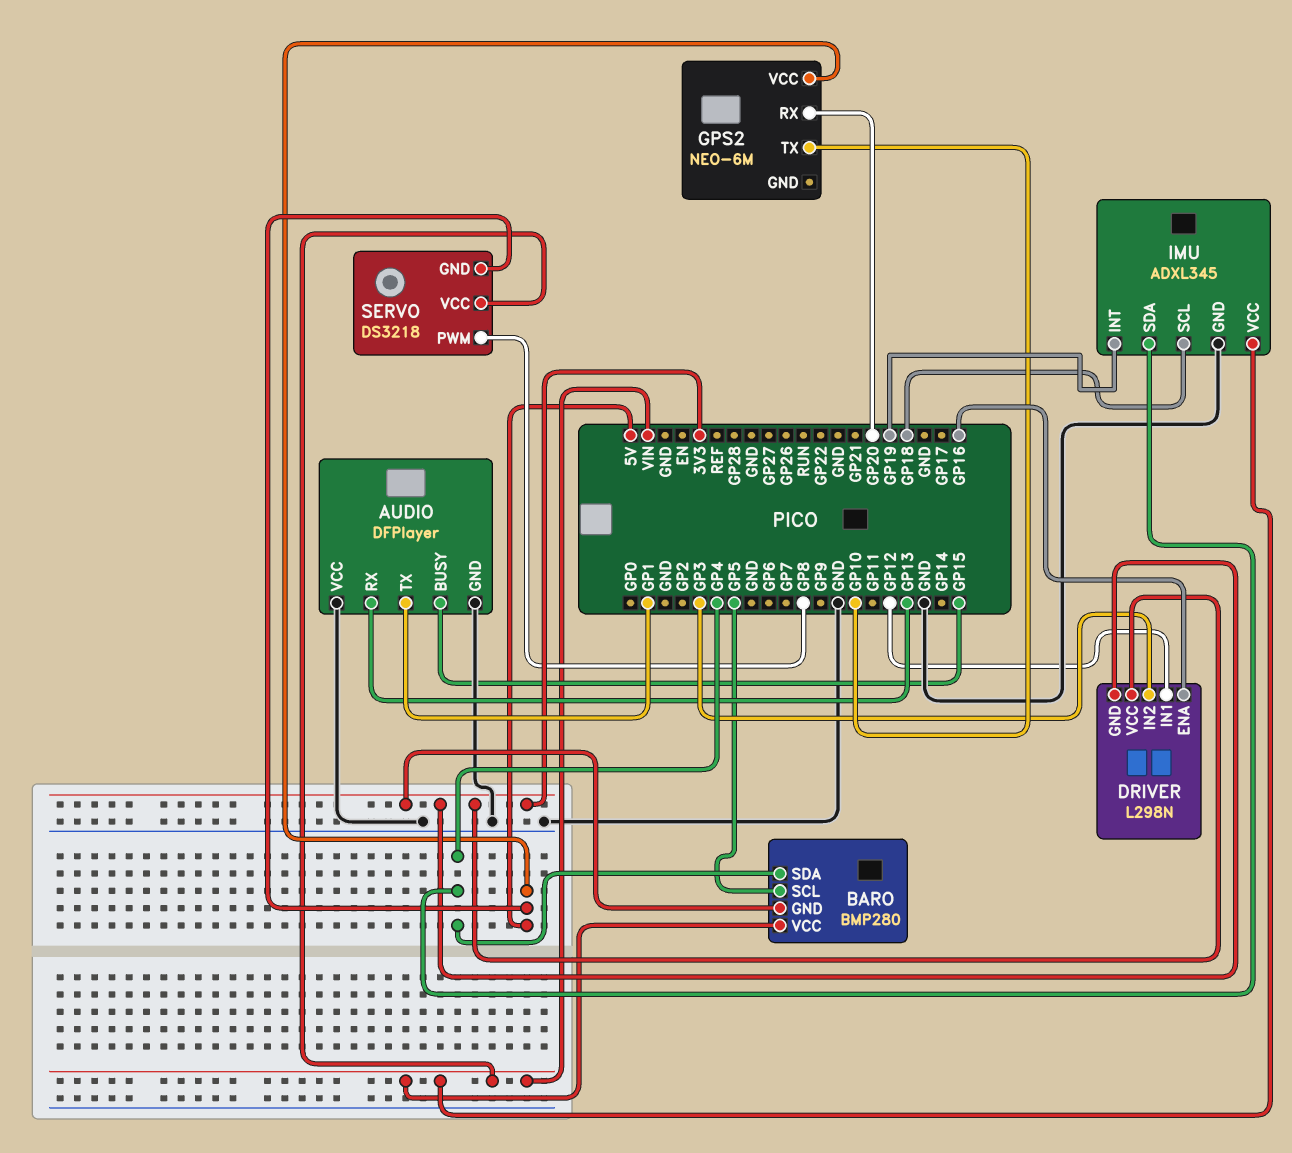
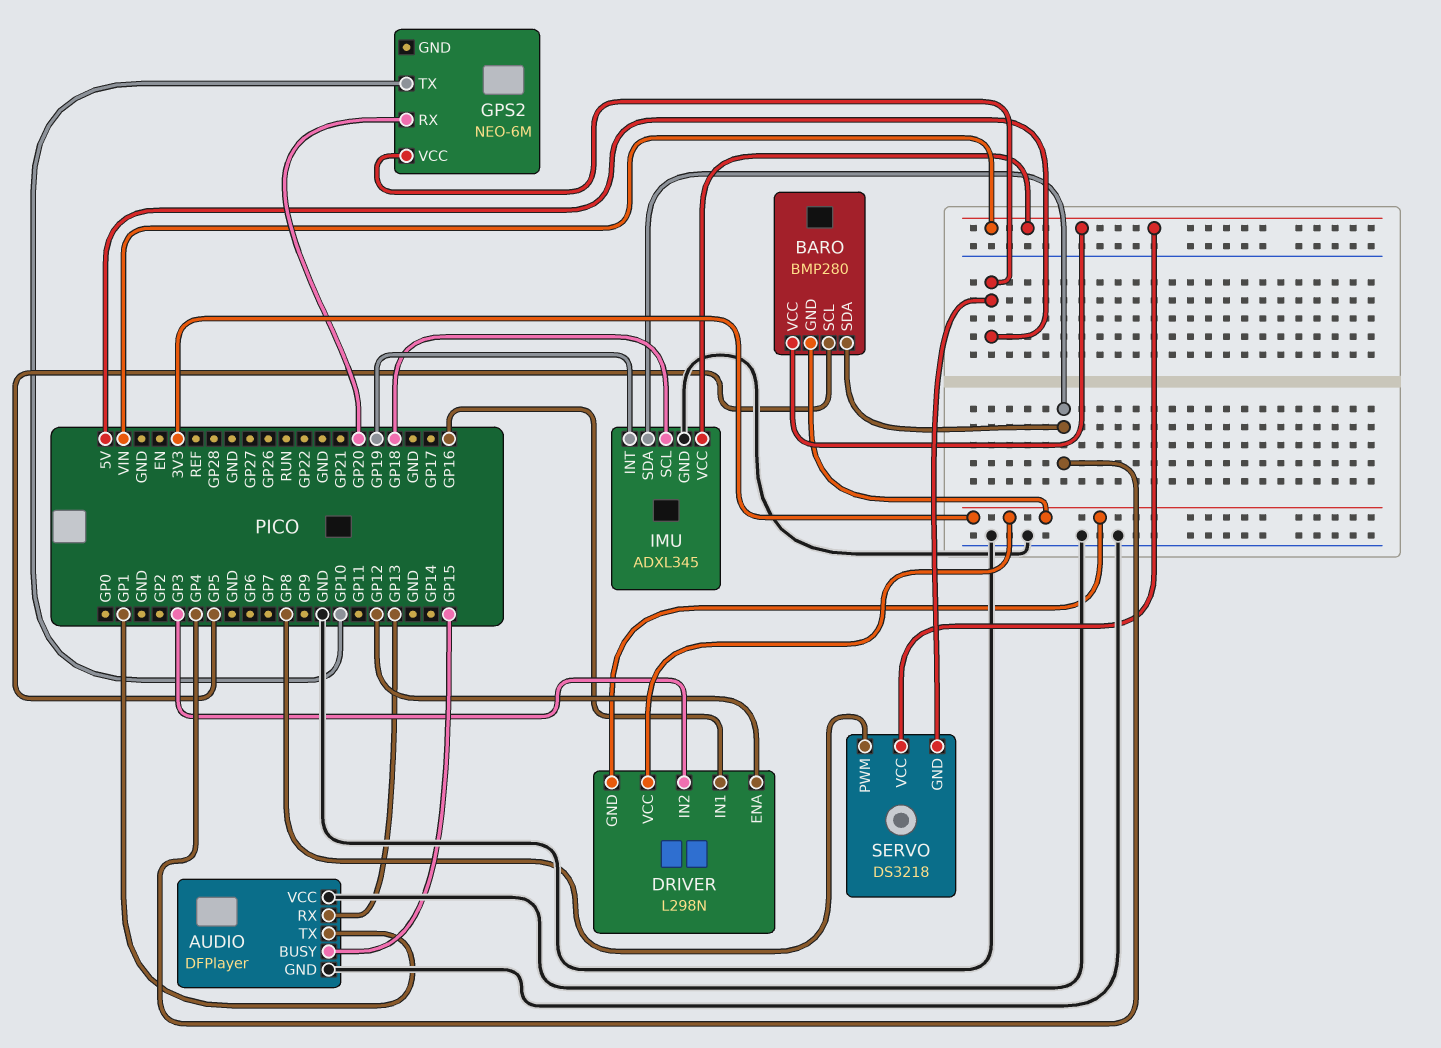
DRIVER pin ENA: GP16 -> GP12
DRIVER pin IN1: GP12 -> GP16

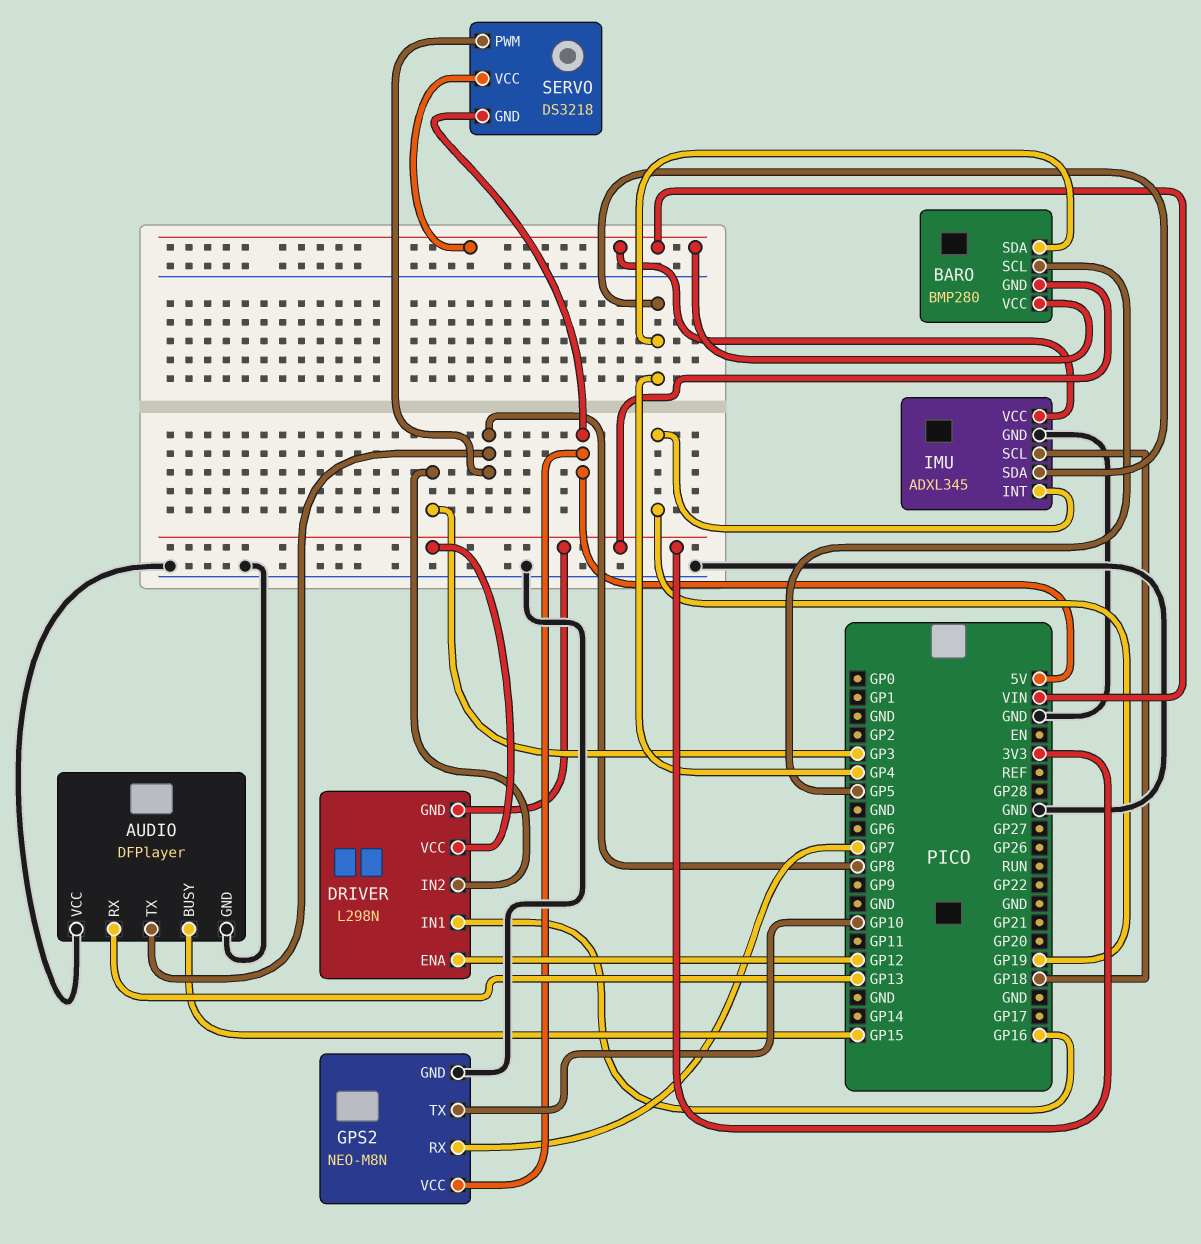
AUDIO pin TX: GP1 -> GP8
GPS2: NEO-6M -> NEO-M8N
GPS2 pin GND: none -> GND
GPS2 pin RX: GP20 -> GP7

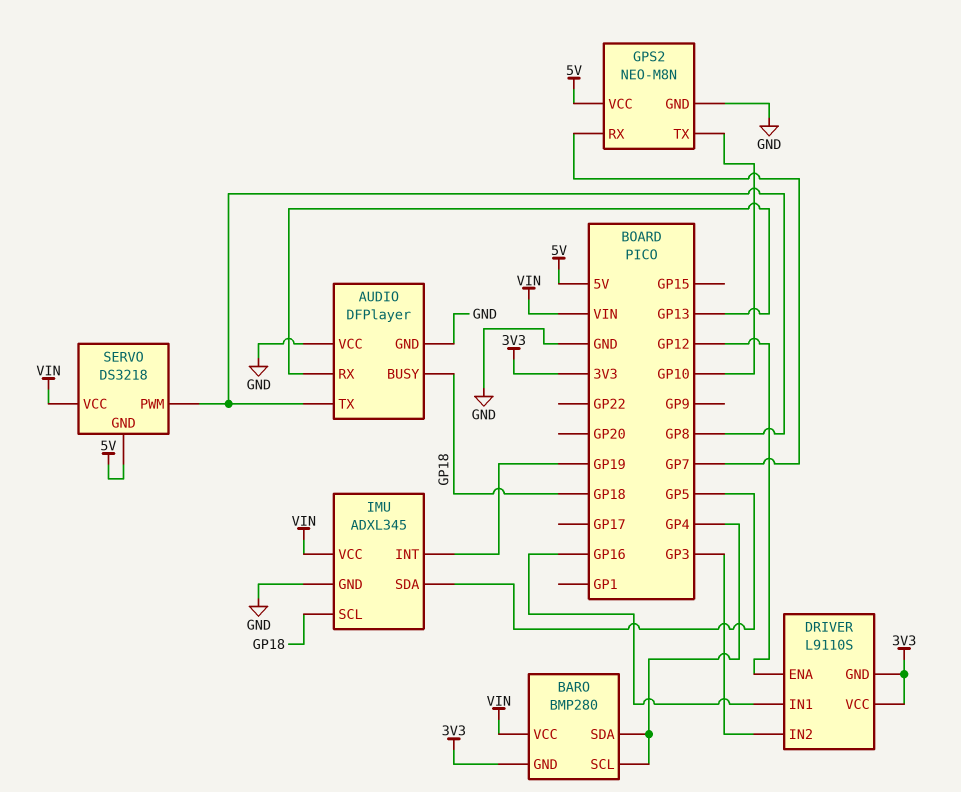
AUDIO pin BUSY: GP15 -> GP18
BARO pin SCL: GP5 -> GP4
DRIVER: L298N -> L9110S
IMU pin SDA: GP4 -> GP5

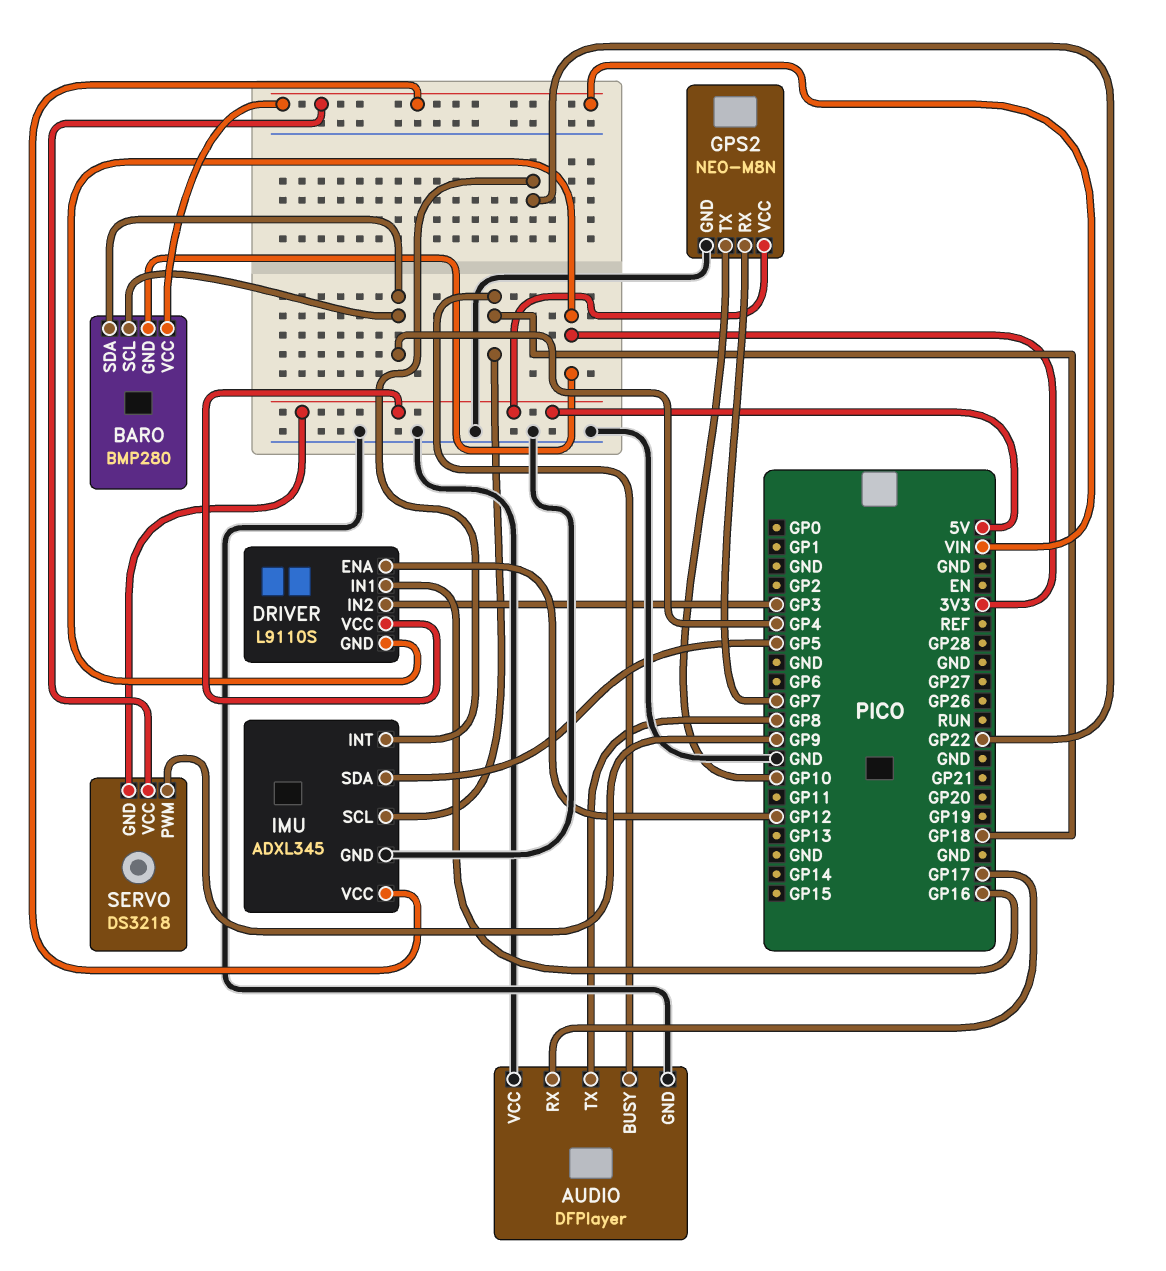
AUDIO pin RX: GP13 -> GP17
DRIVER pin VCC: 3V3 -> 5V
IMU pin INT: GP19 -> GP22
SERVO pin PWM: GP8 -> GP9

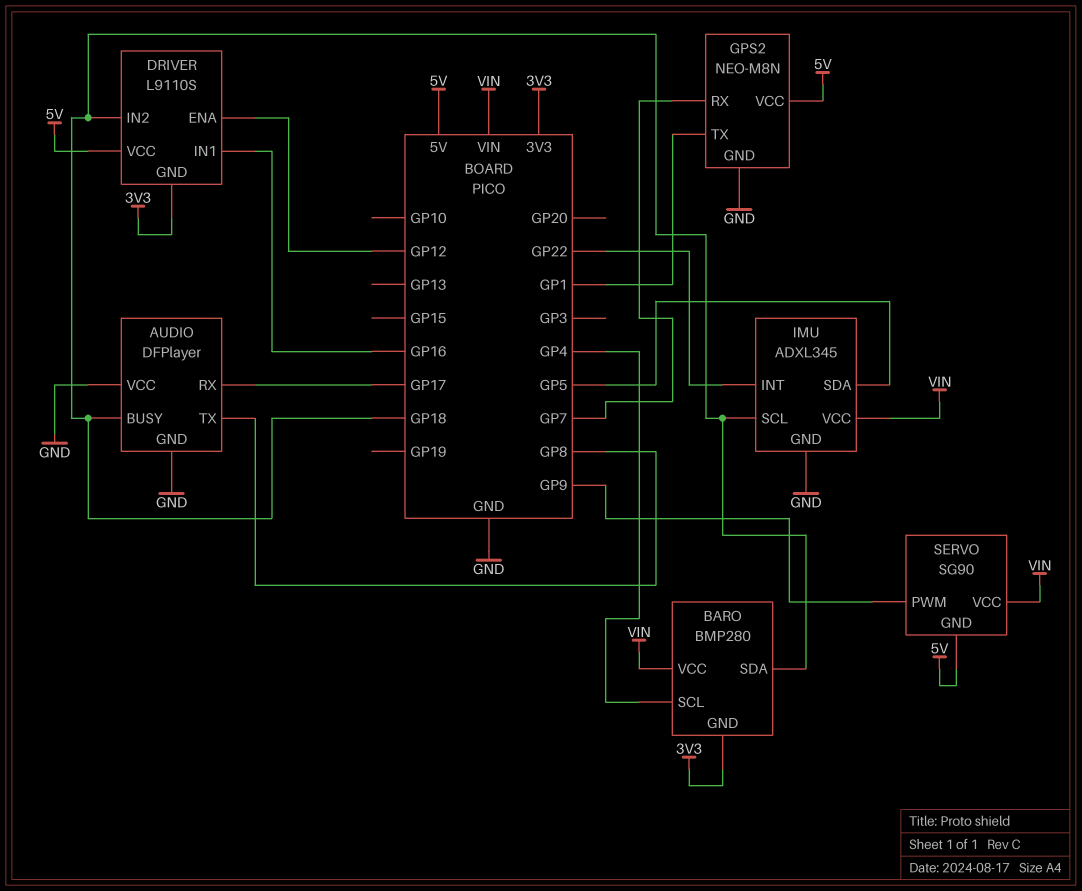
BARO pin SDA: GP4 -> GP18
DRIVER pin IN2: GP3 -> GP18
GPS2 pin TX: GP10 -> GP1
SERVO: DS3218 -> SG90

